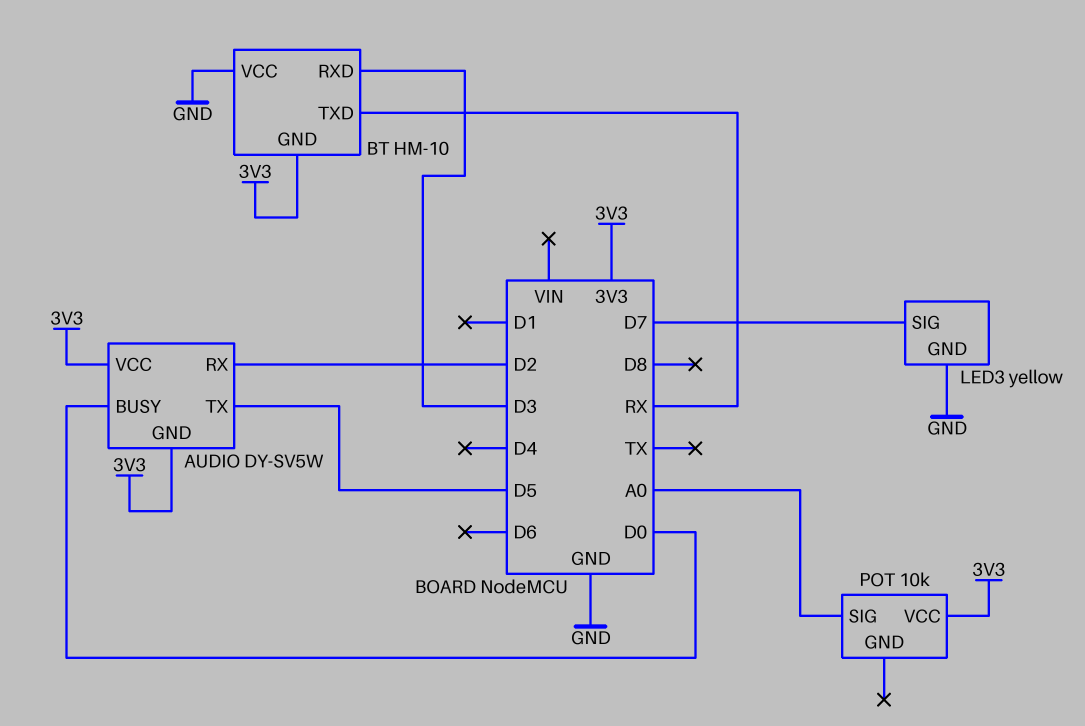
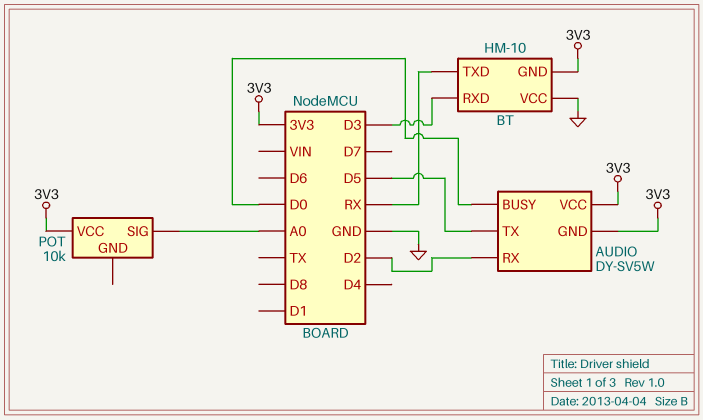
LED3: yellow -> none
LED3 pin GND: GND -> none
LED3 pin SIG: D7 -> none

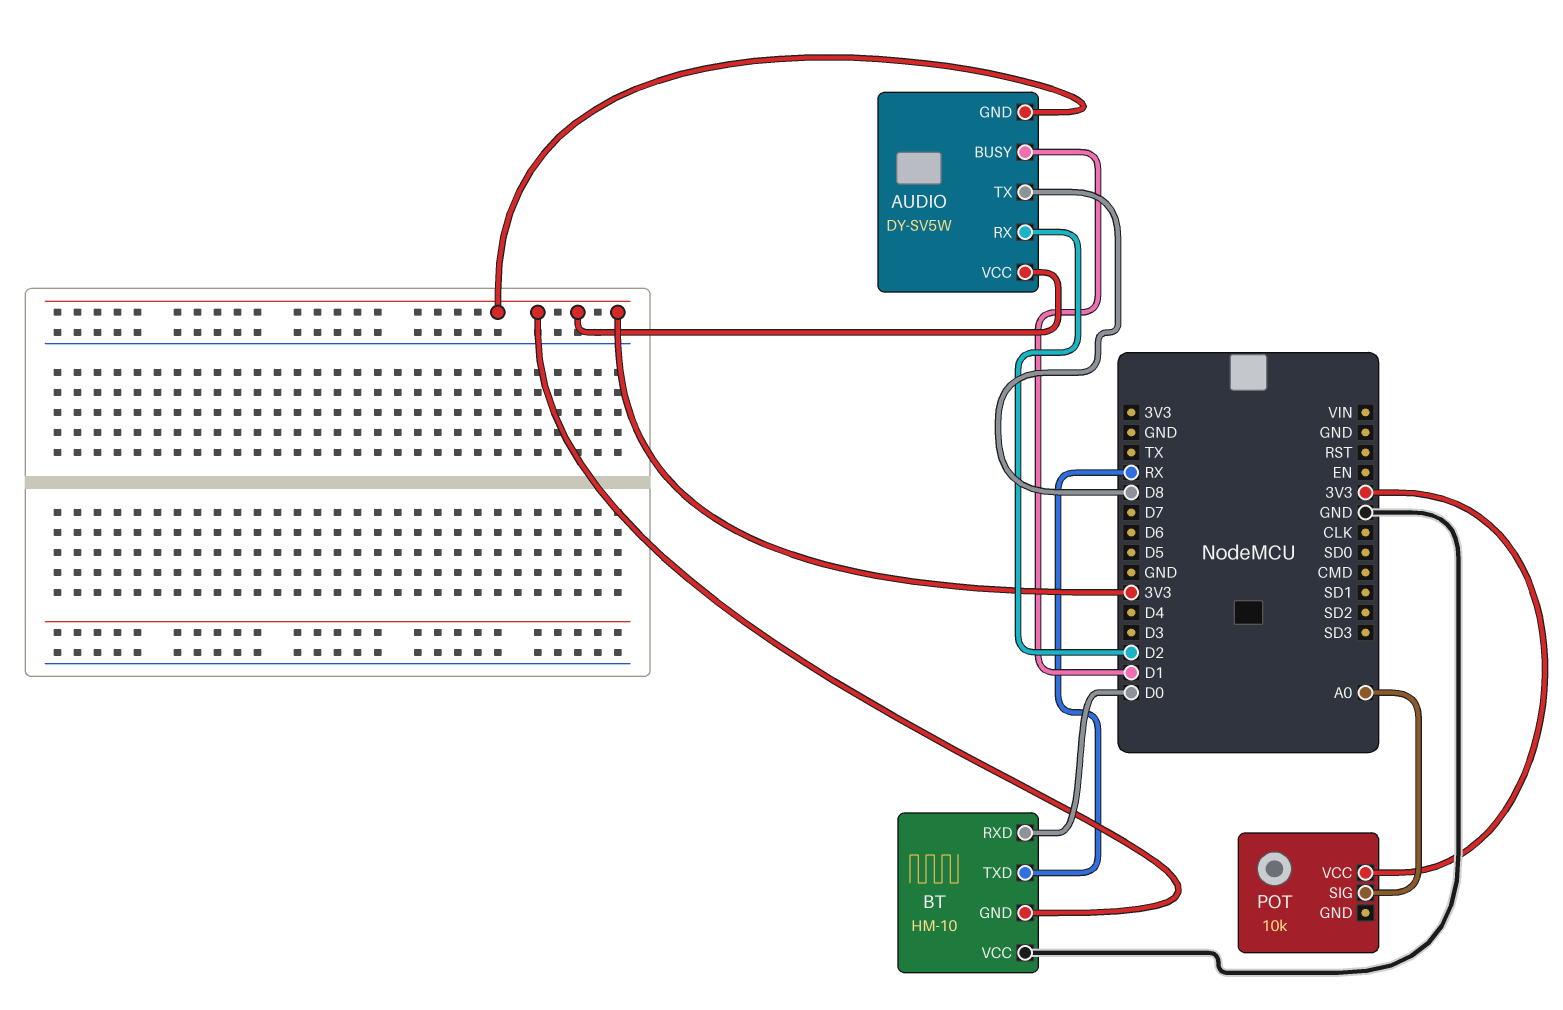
AUDIO pin BUSY: D0 -> D1
AUDIO pin TX: D5 -> D8
BT pin RXD: D3 -> D0

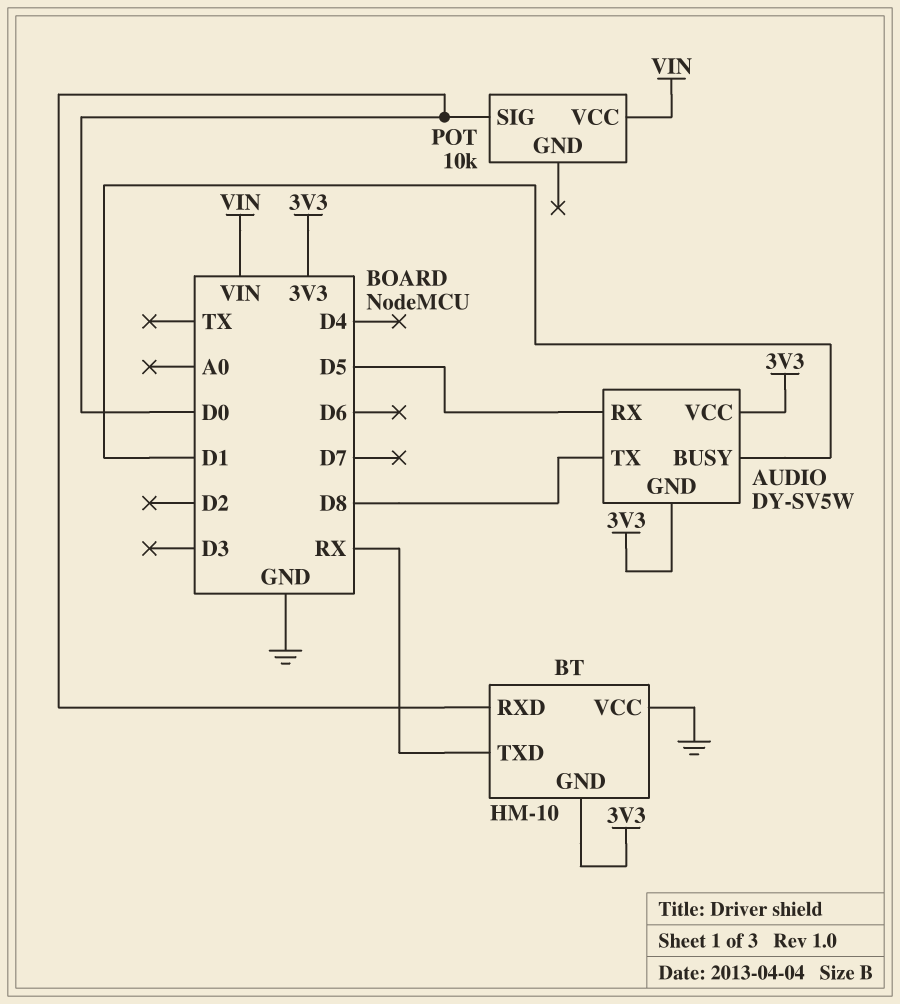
AUDIO pin RX: D2 -> D5
POT pin SIG: A0 -> D0
POT pin VCC: 3V3 -> VIN

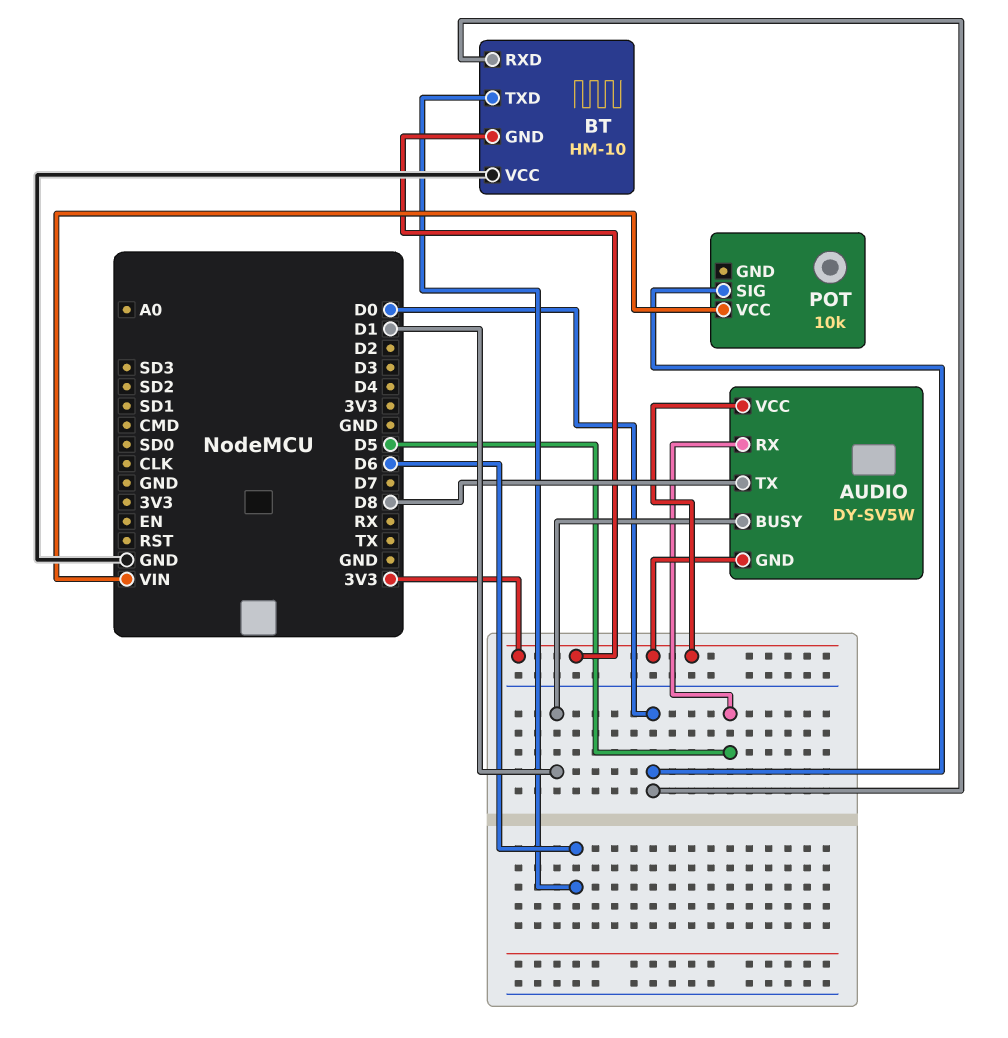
BT pin TXD: RX -> D6

